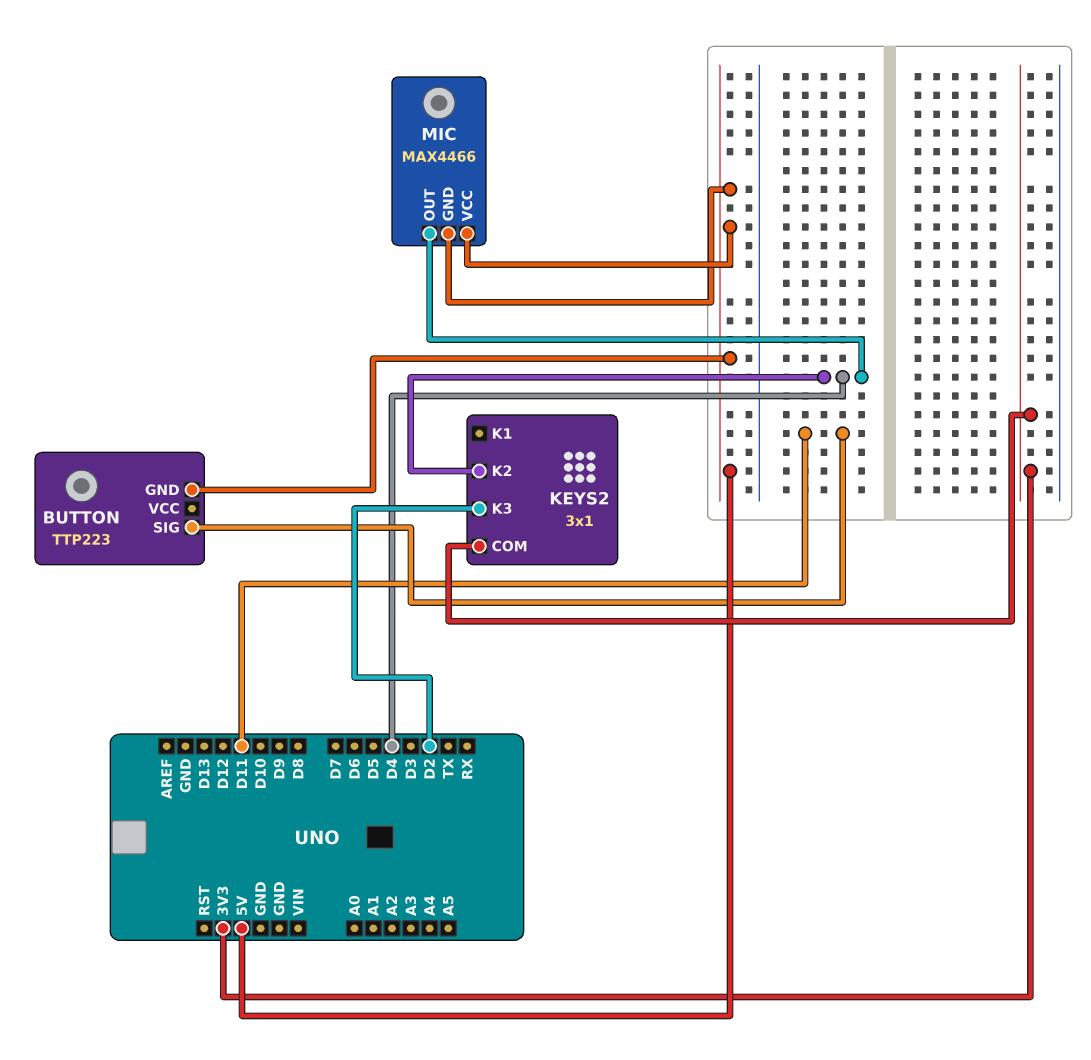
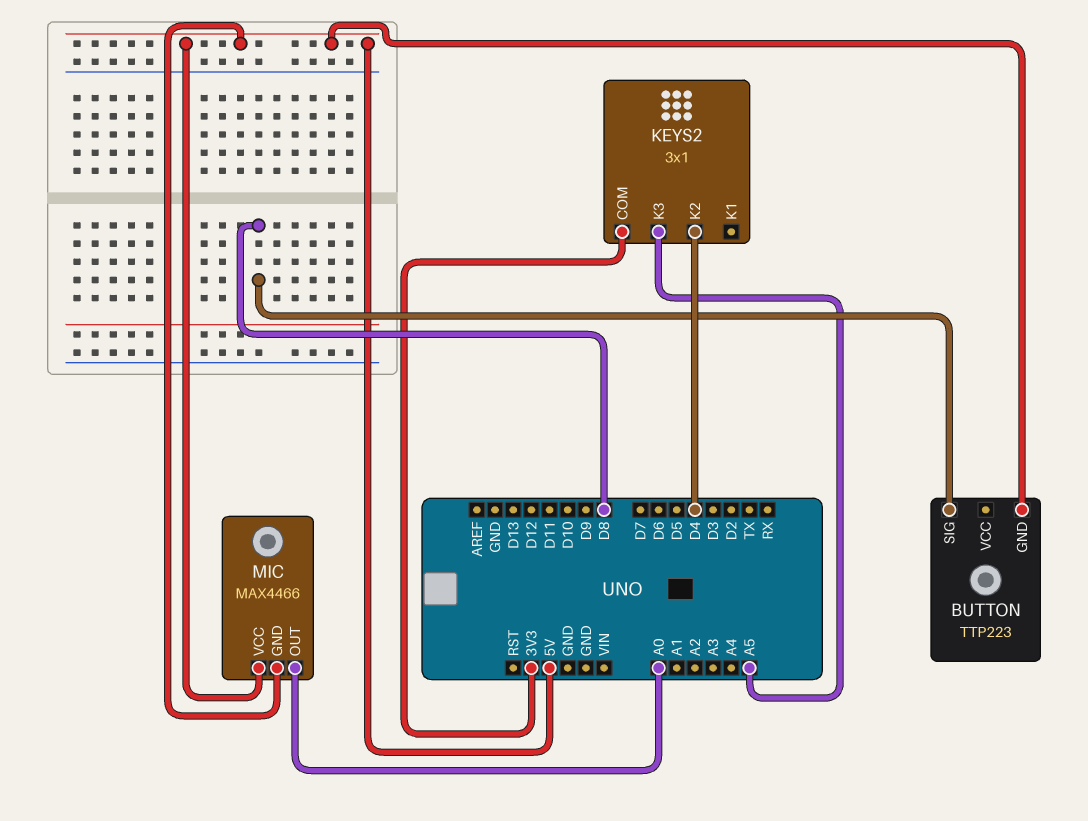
BUTTON pin SIG: D11 -> D8
KEYS2 pin K3: D2 -> A5
MIC pin OUT: D4 -> A0

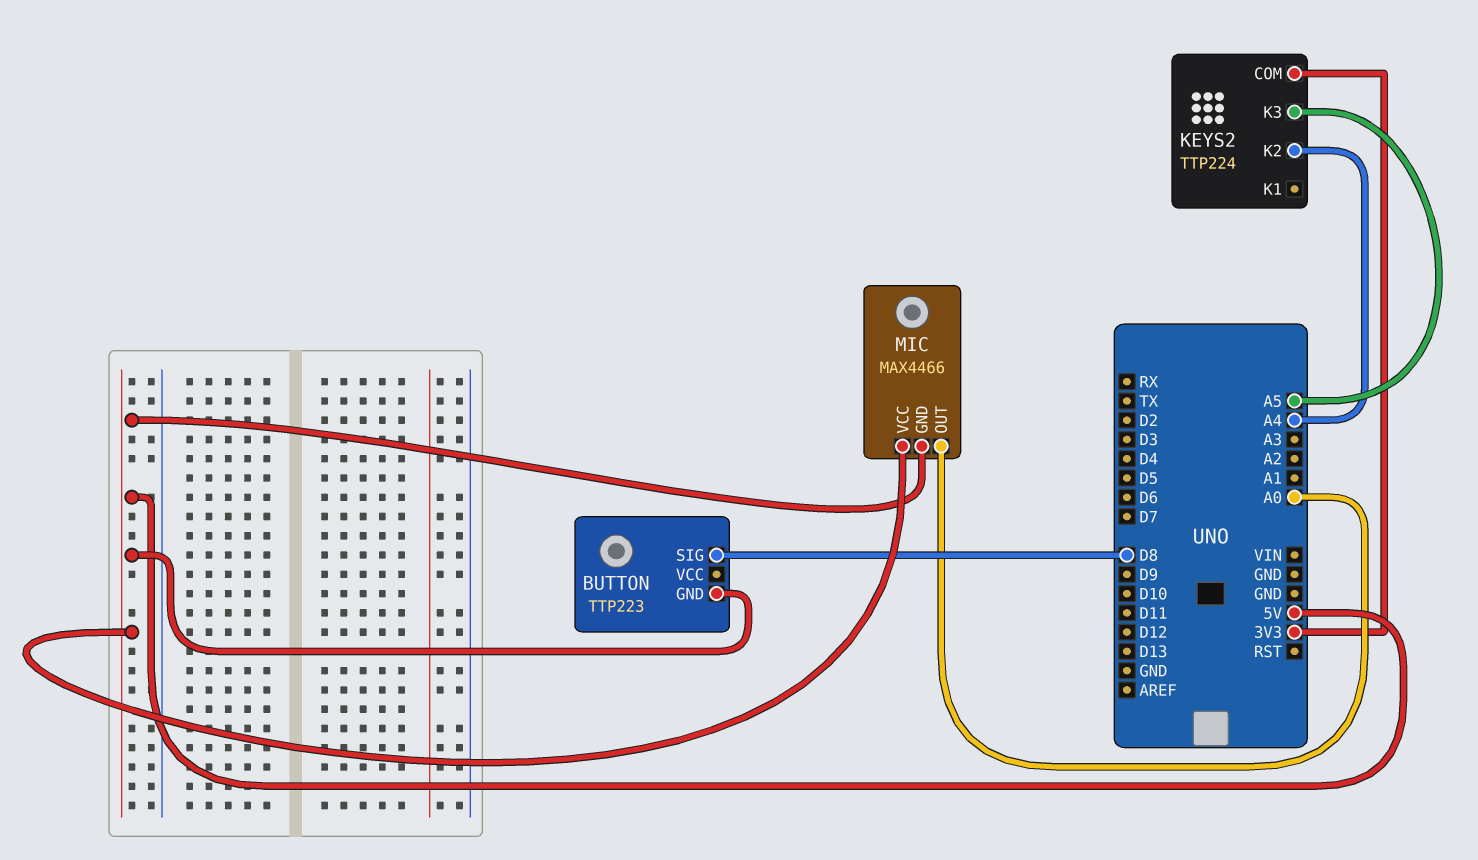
KEYS2: 3x1 -> TTP224
KEYS2 pin K2: D4 -> A4

